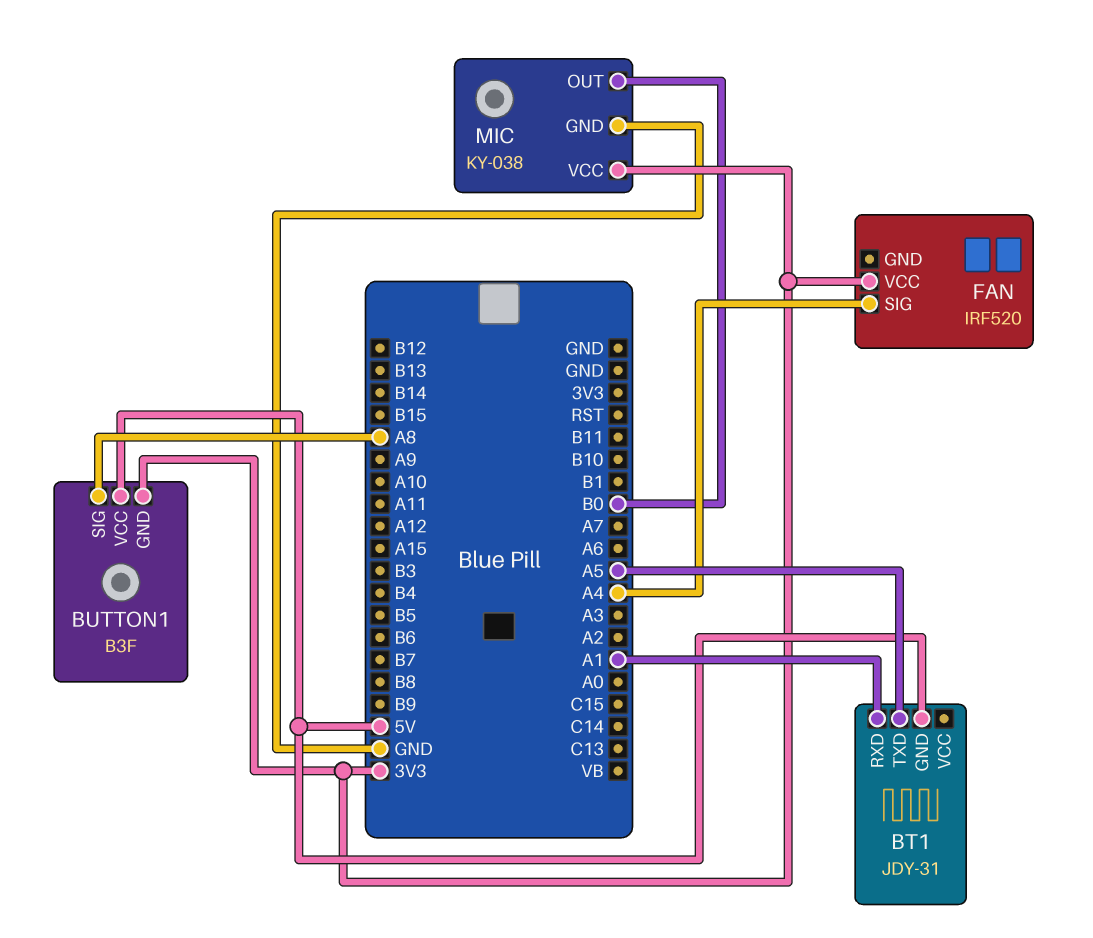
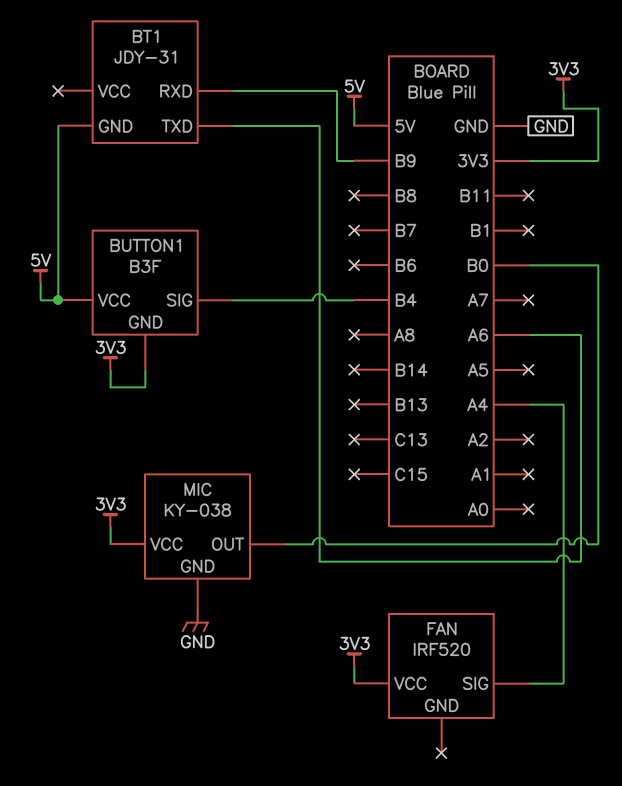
BT1 pin RXD: A1 -> B9
BT1 pin TXD: A5 -> A6
BUTTON1 pin SIG: A8 -> B4

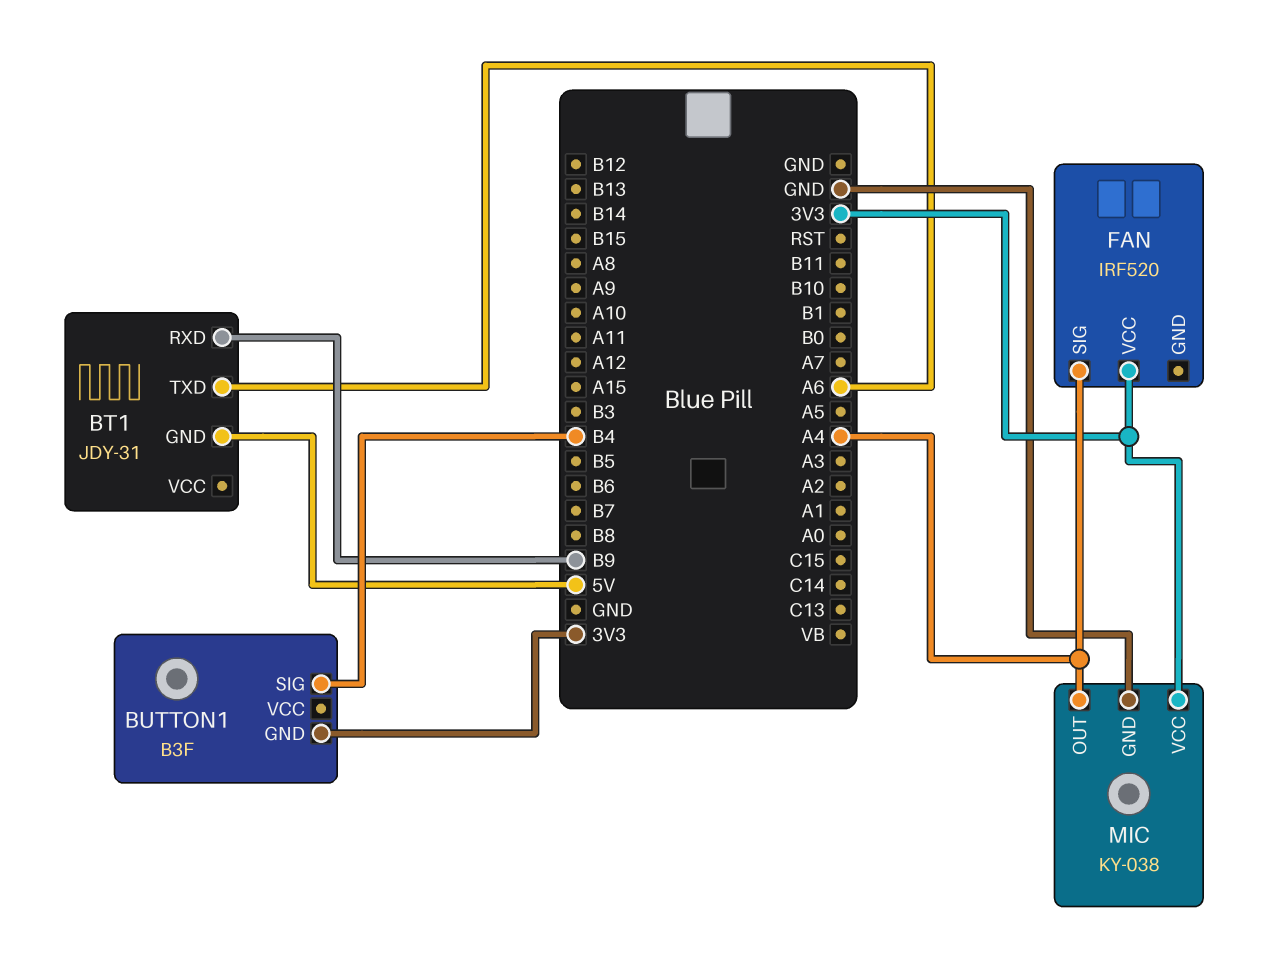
BUTTON1 pin VCC: 5V -> none
MIC pin OUT: B0 -> A4

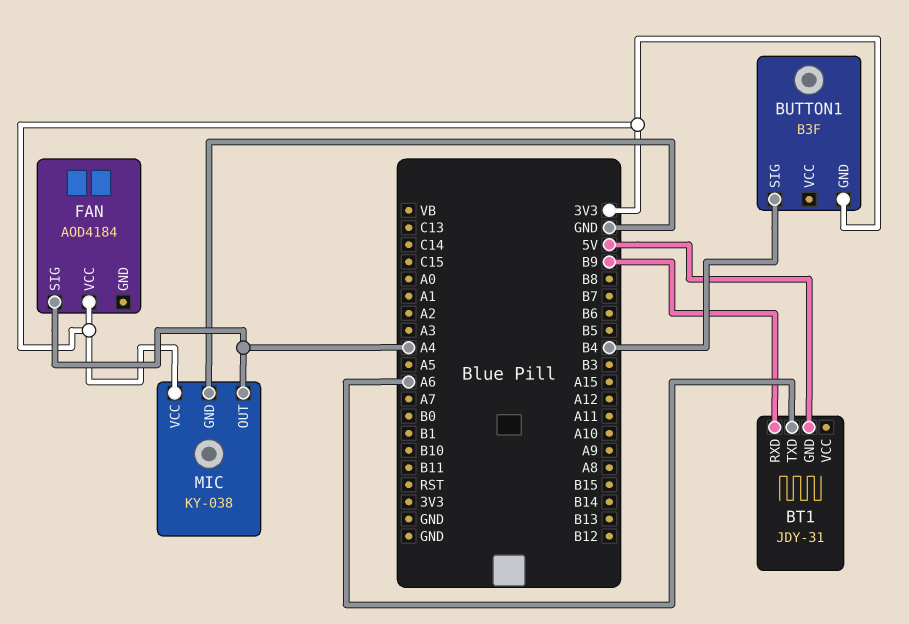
FAN: IRF520 -> AOD4184

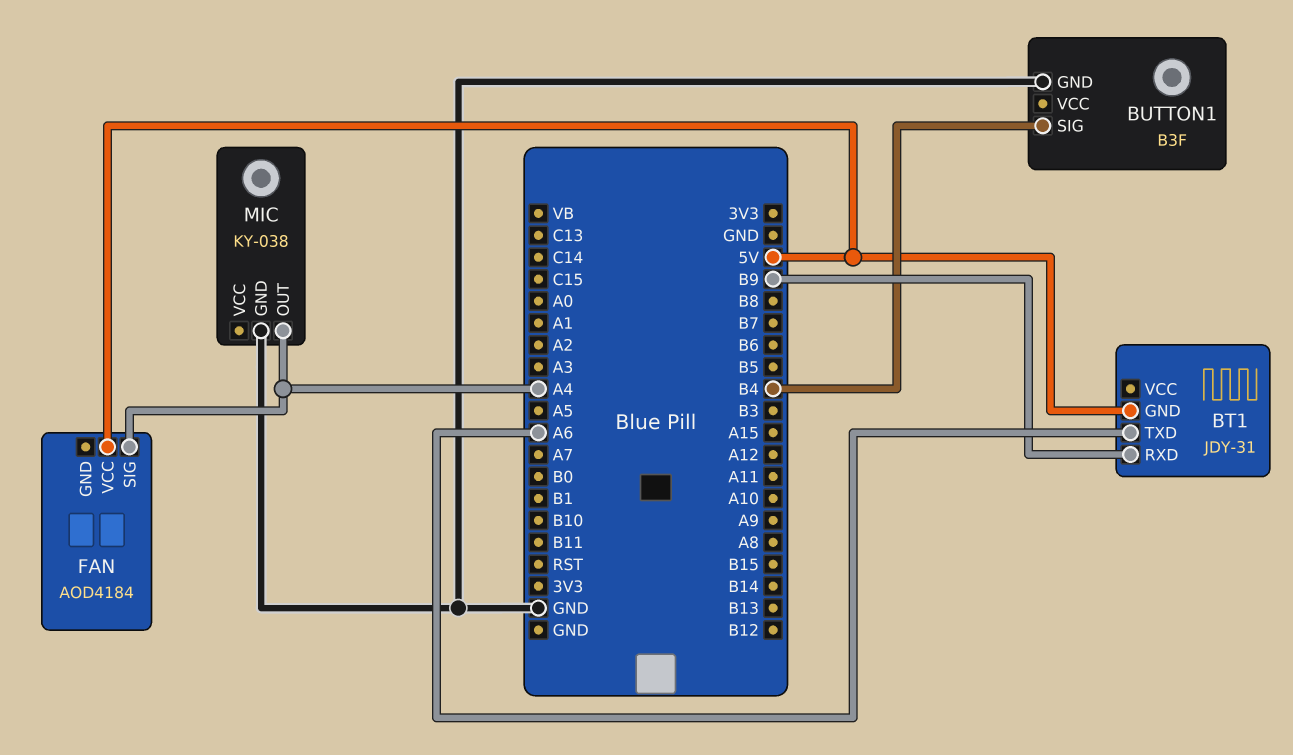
BUTTON1 pin GND: 3V3 -> GND
FAN pin VCC: 3V3 -> 5V
MIC pin VCC: 3V3 -> none

